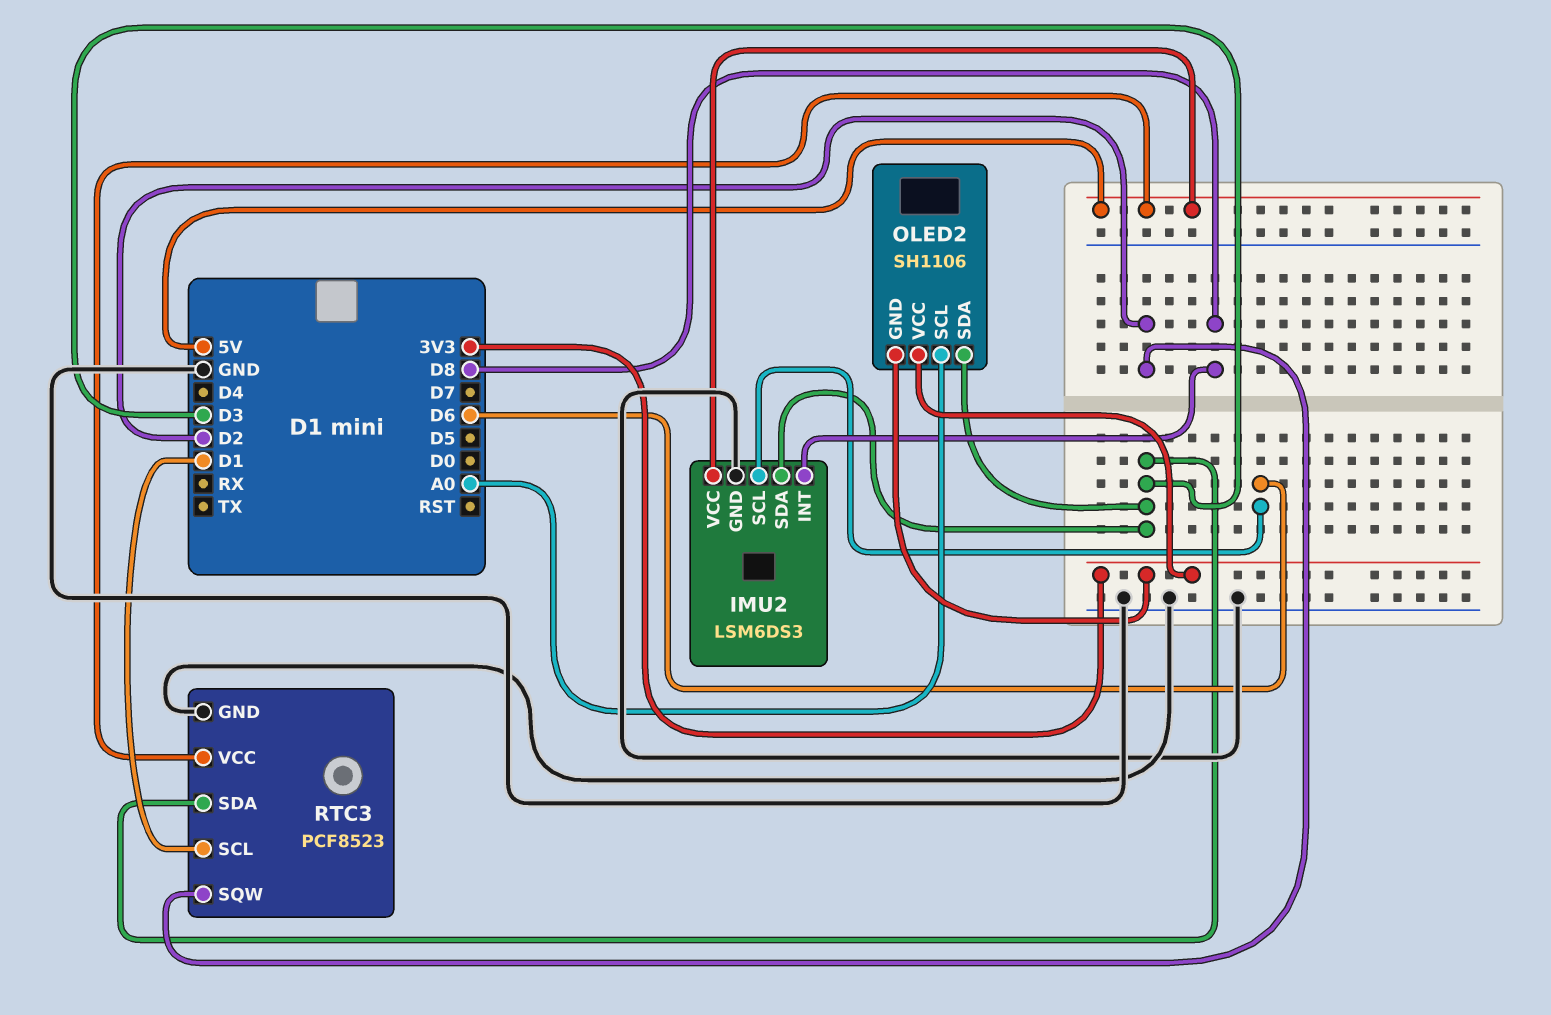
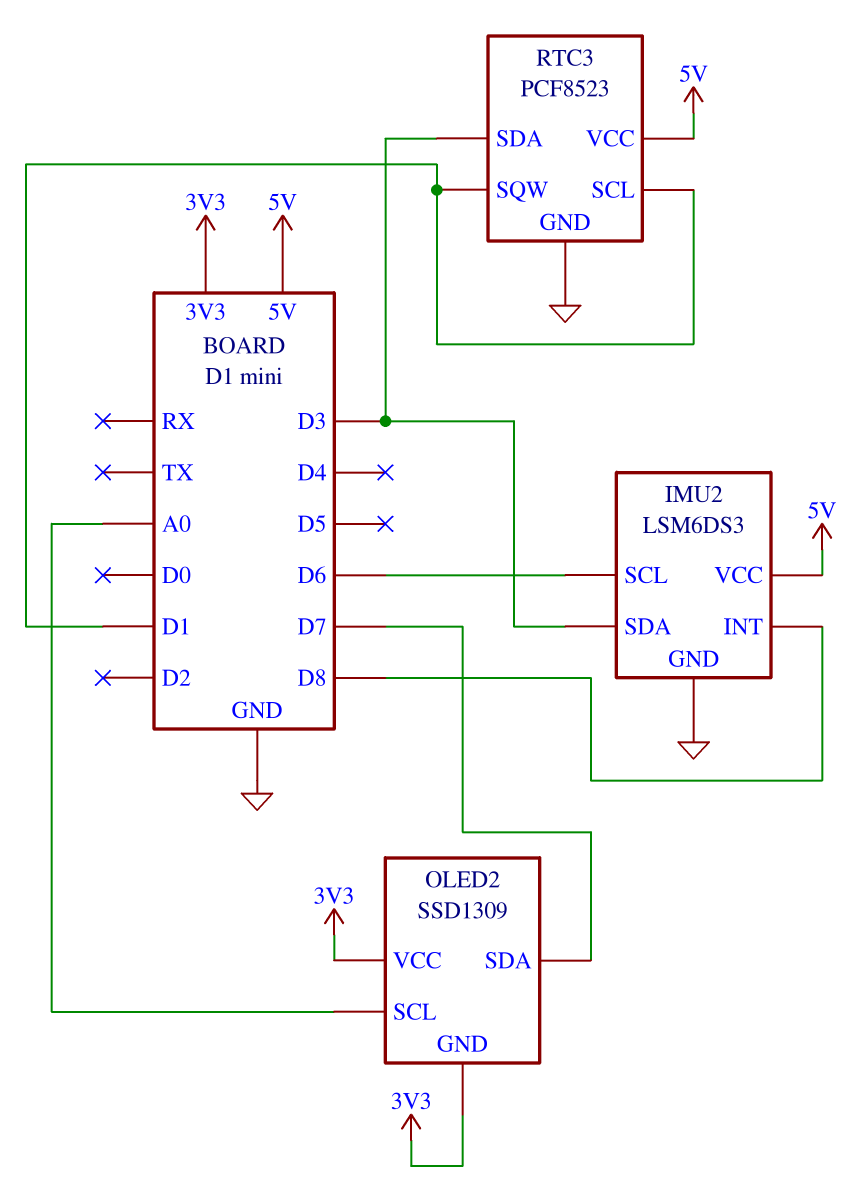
OLED2: SH1106 -> SSD1309
OLED2 pin SDA: D3 -> D7
RTC3 pin SQW: D2 -> D1

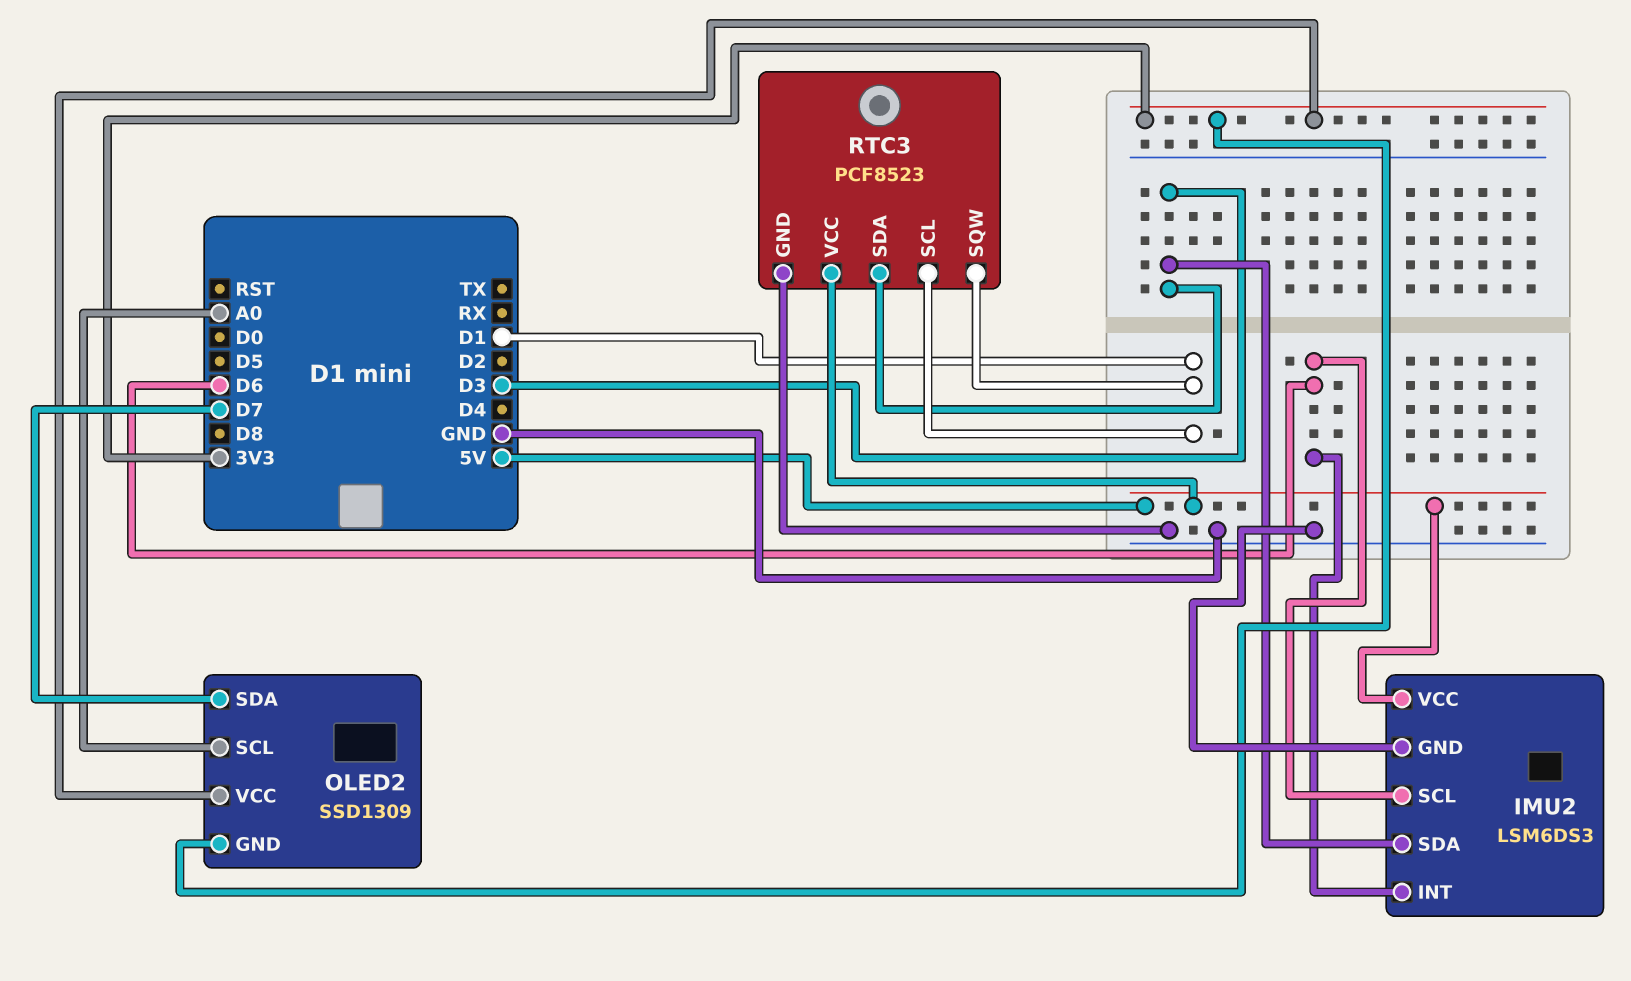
IMU2 pin INT: D8 -> D6

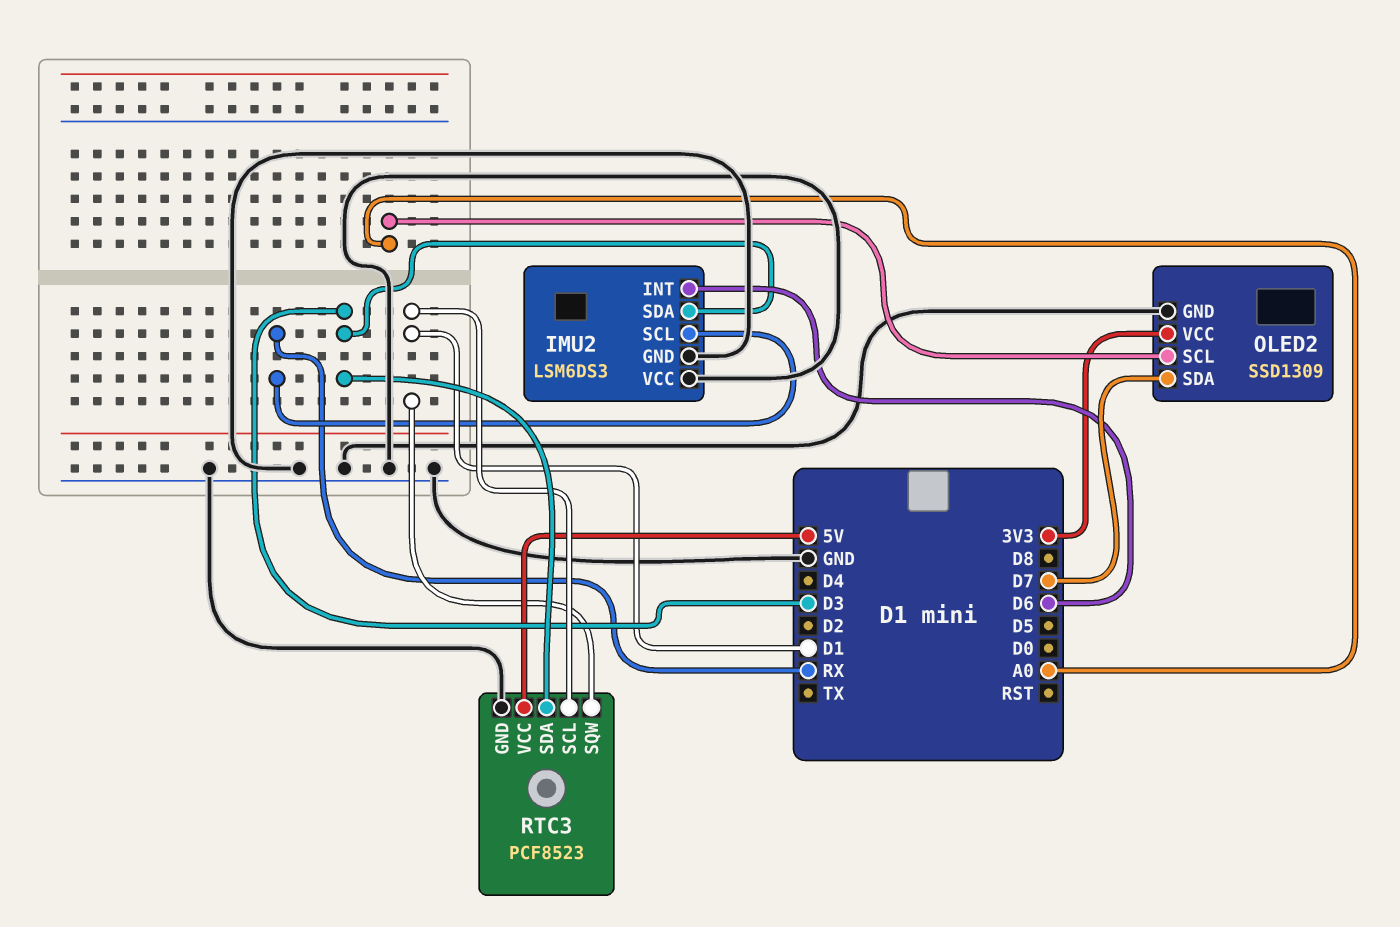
IMU2 pin SCL: D6 -> RX
IMU2 pin VCC: 5V -> GND
OLED2 pin GND: 3V3 -> GND

